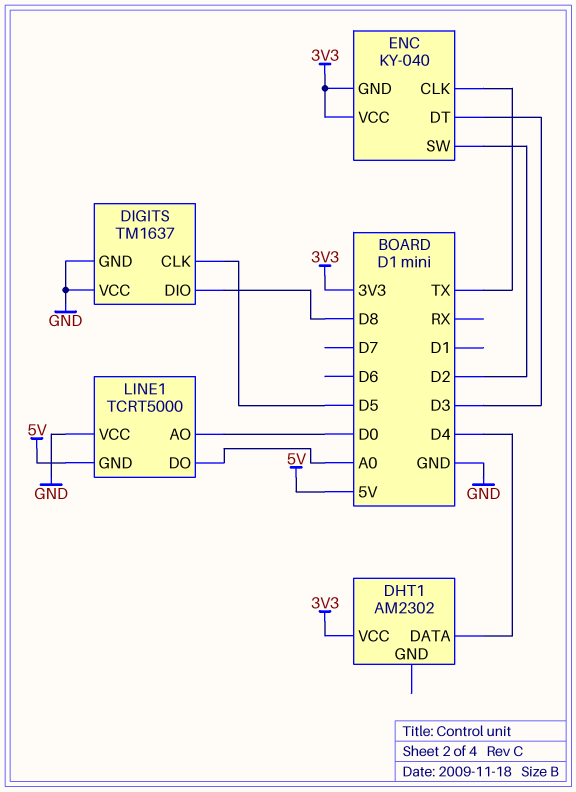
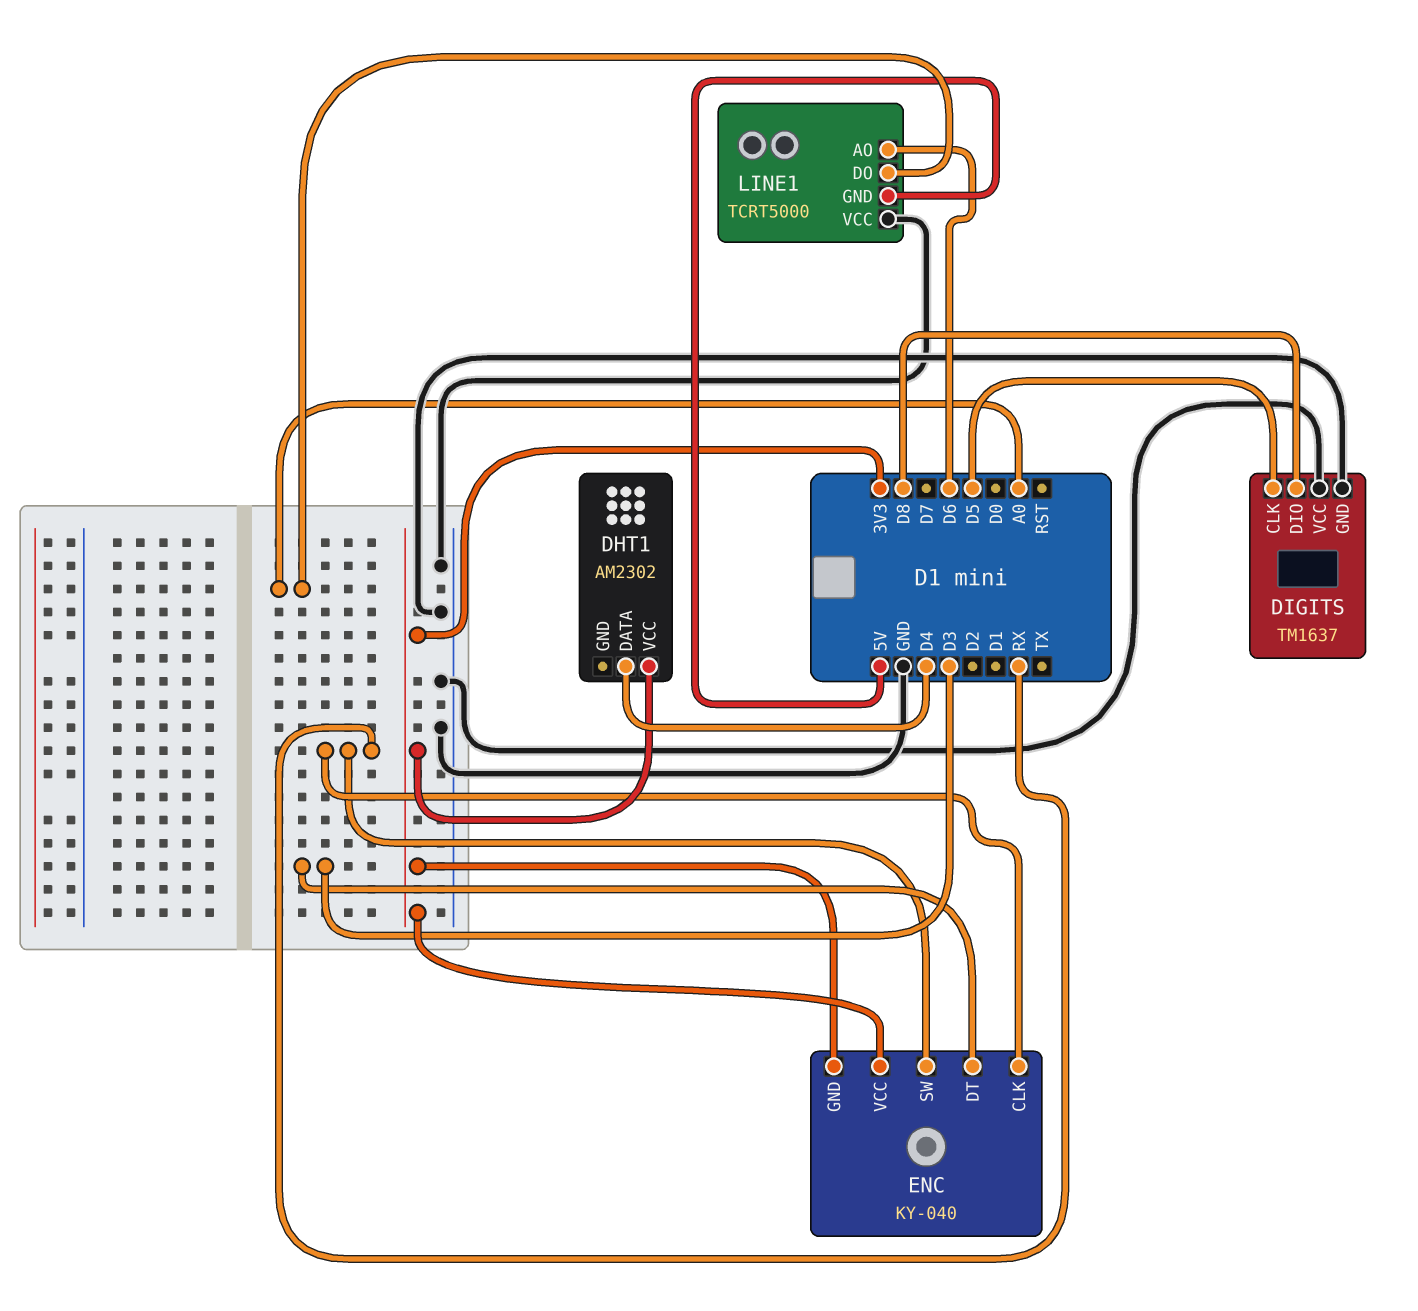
ENC pin CLK: TX -> RX
ENC pin SW: D2 -> RX
LINE1 pin AO: D0 -> D6

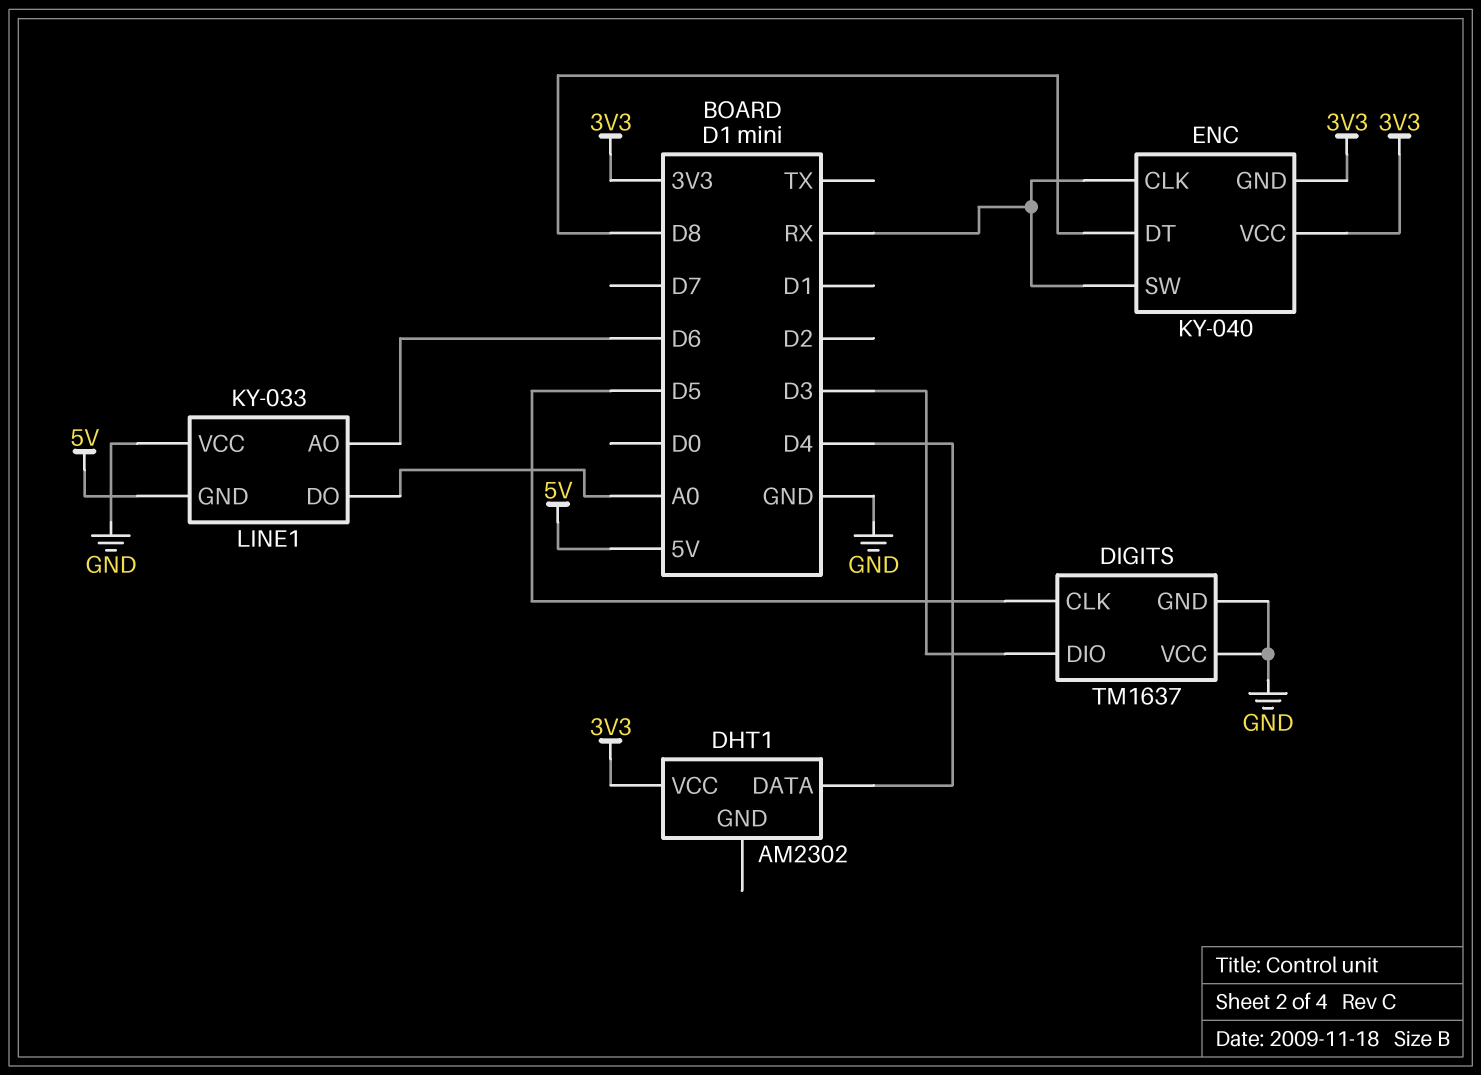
DIGITS pin DIO: D8 -> D3
ENC pin DT: D3 -> D8
LINE1: TCRT5000 -> KY-033

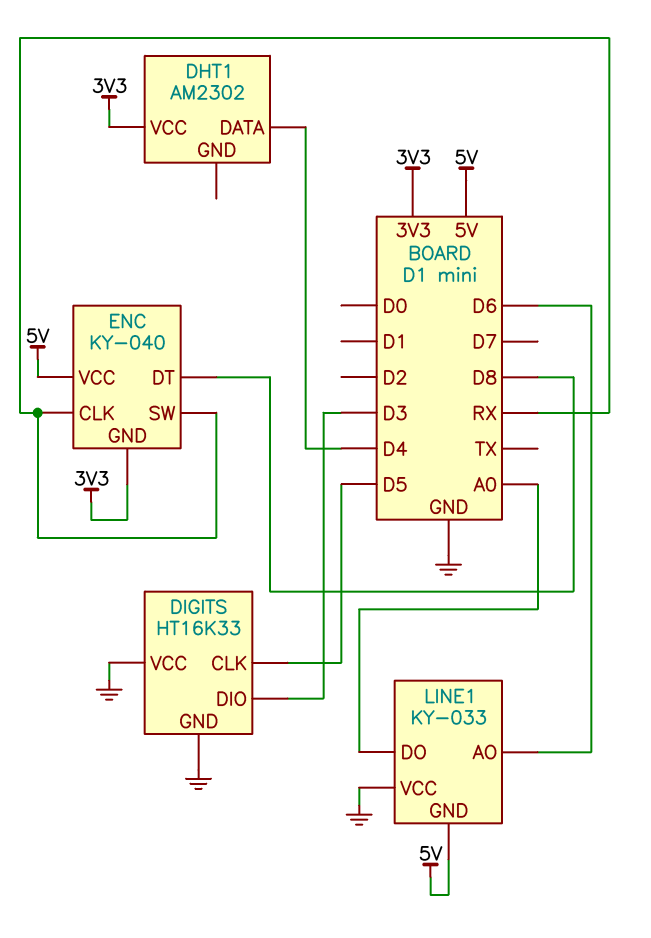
DIGITS: TM1637 -> HT16K33
ENC pin VCC: 3V3 -> 5V

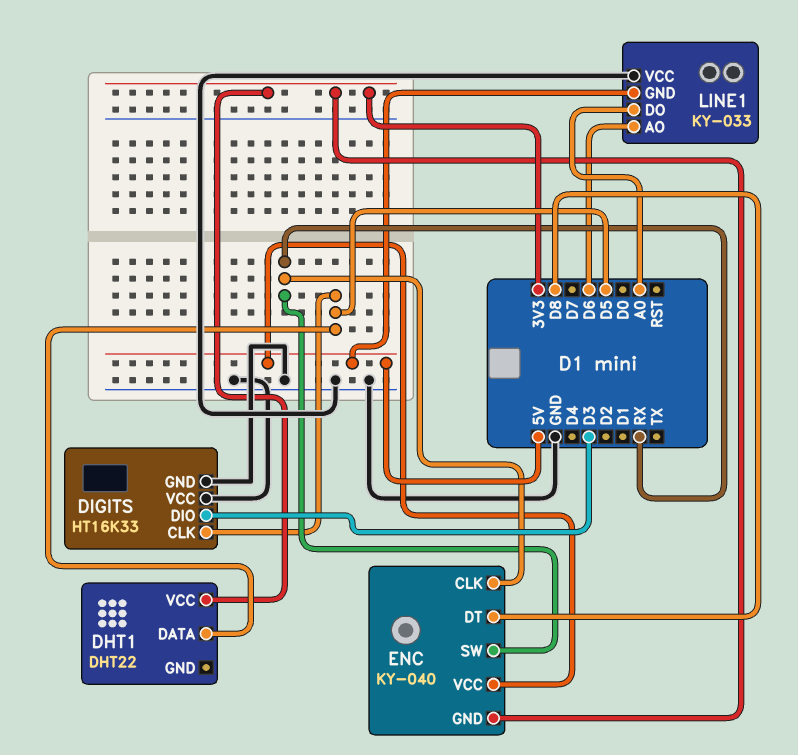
DHT1: AM2302 -> DHT22
DHT1 pin DATA: D4 -> D5

